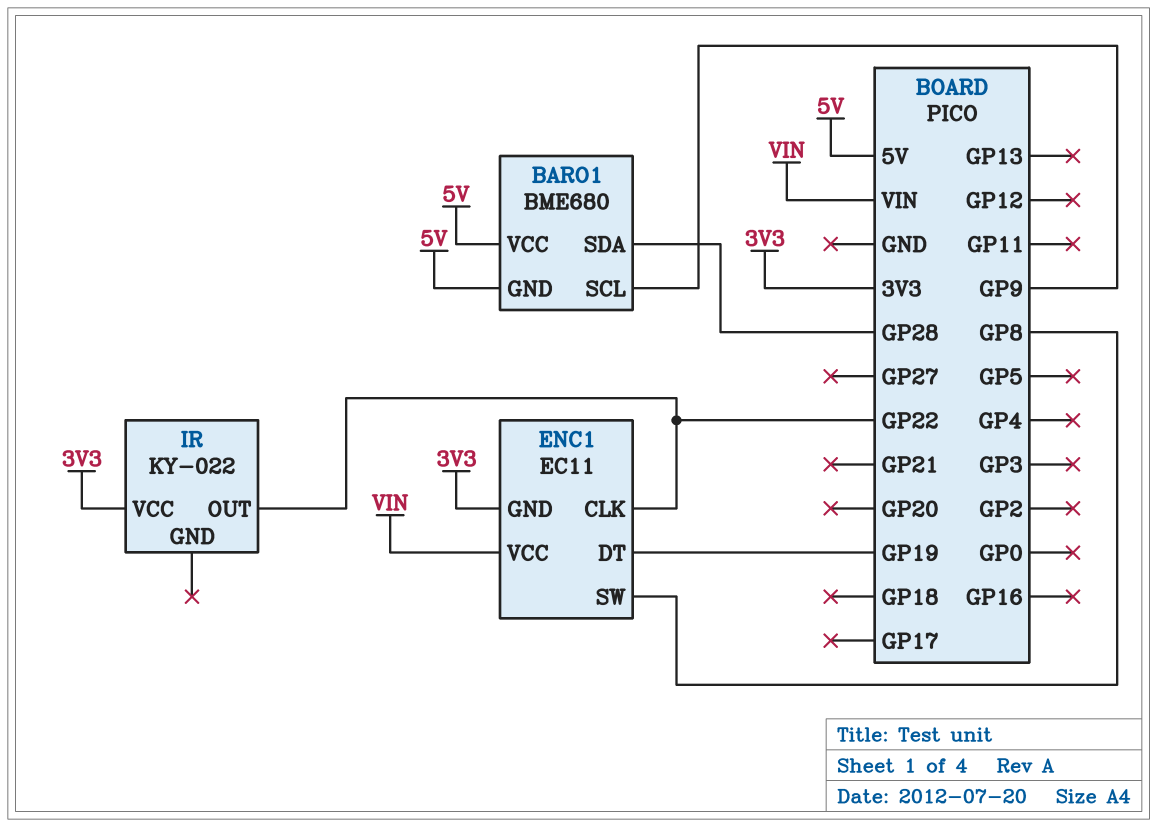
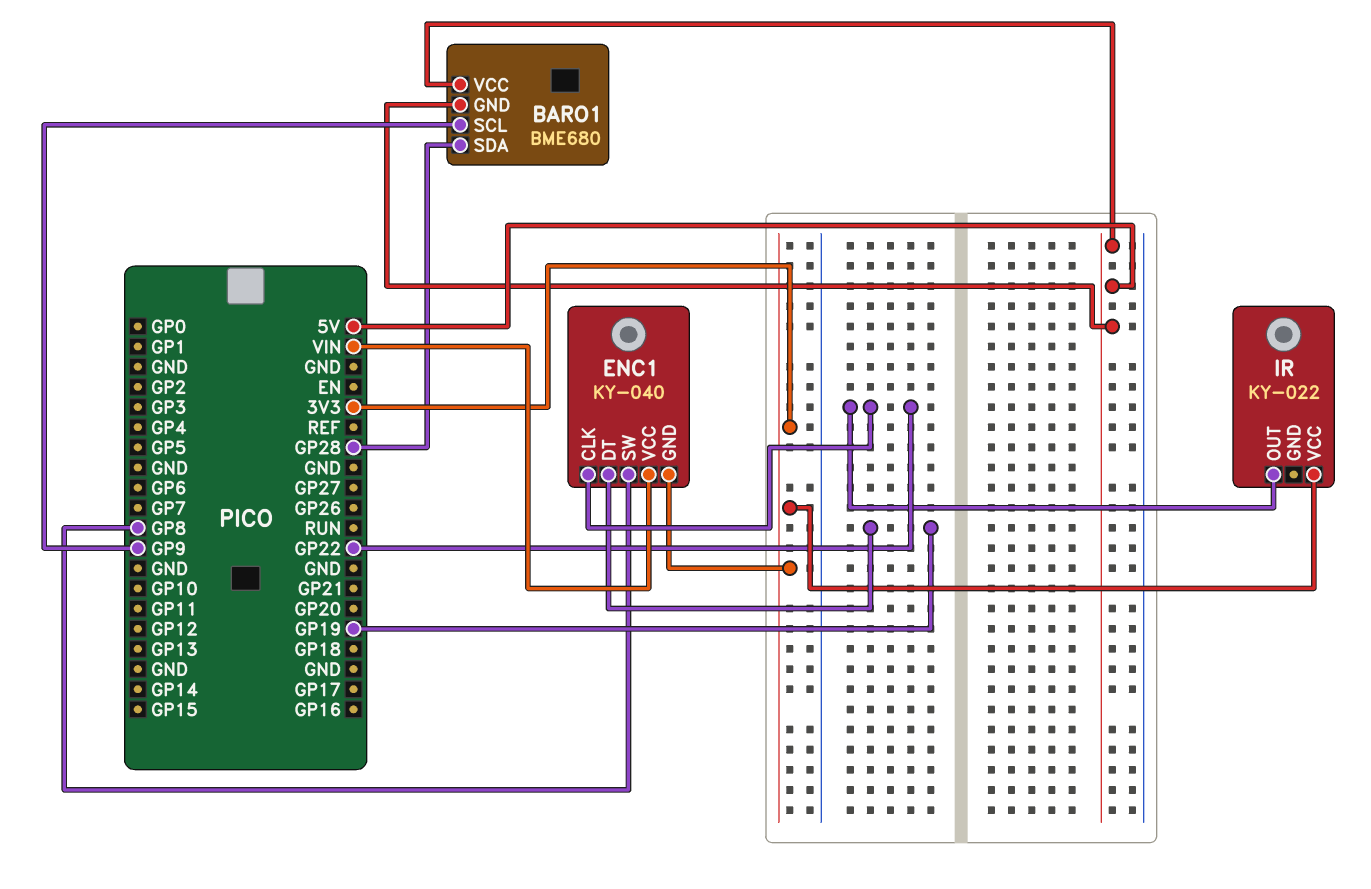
ENC1: EC11 -> KY-040

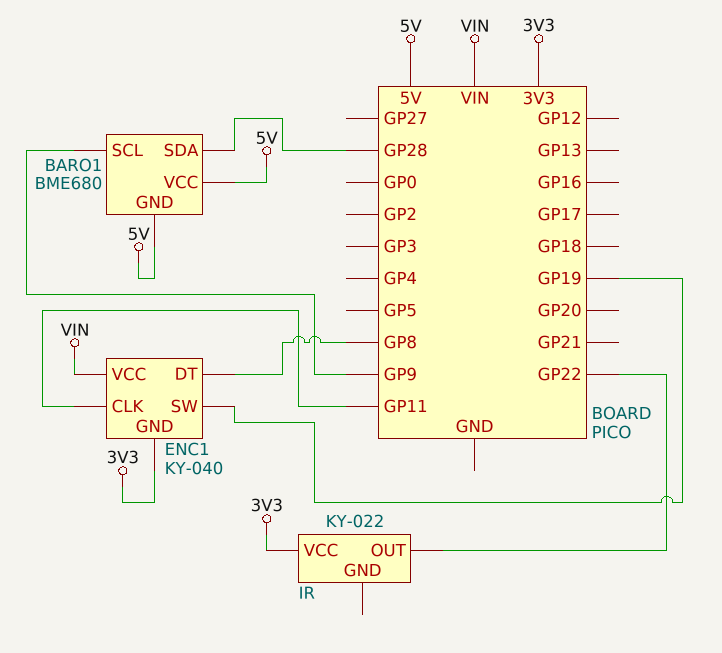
ENC1 pin CLK: GP22 -> GP11
ENC1 pin DT: GP19 -> GP8
ENC1 pin SW: GP8 -> GP19

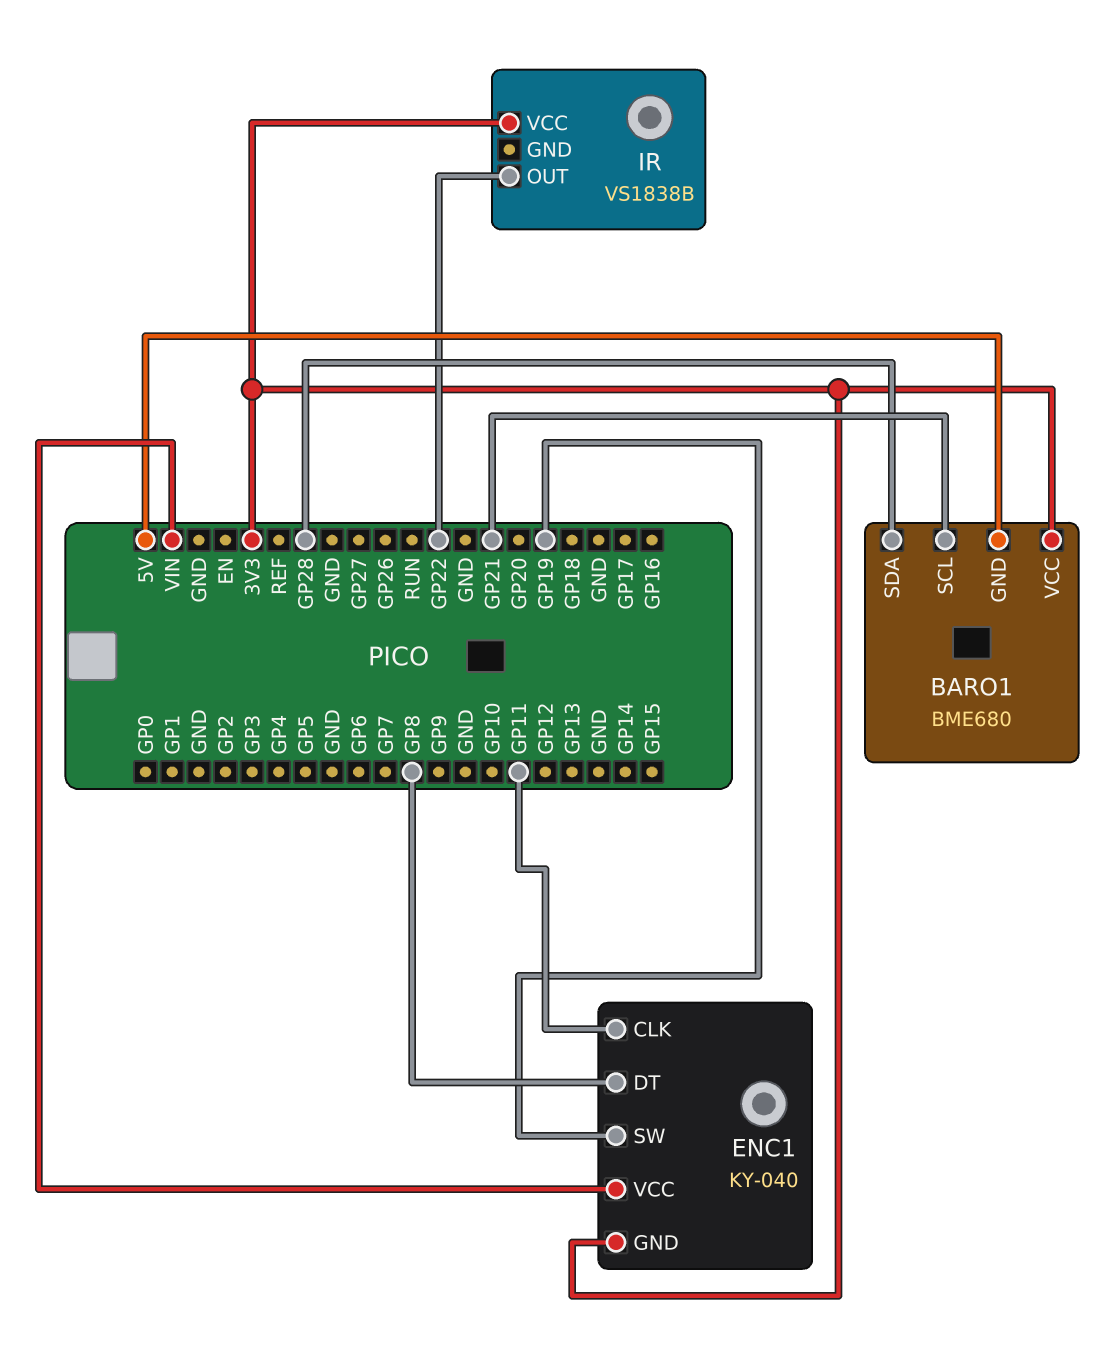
BARO1 pin SCL: GP9 -> GP21
BARO1 pin VCC: 5V -> 3V3
IR: KY-022 -> VS1838B

